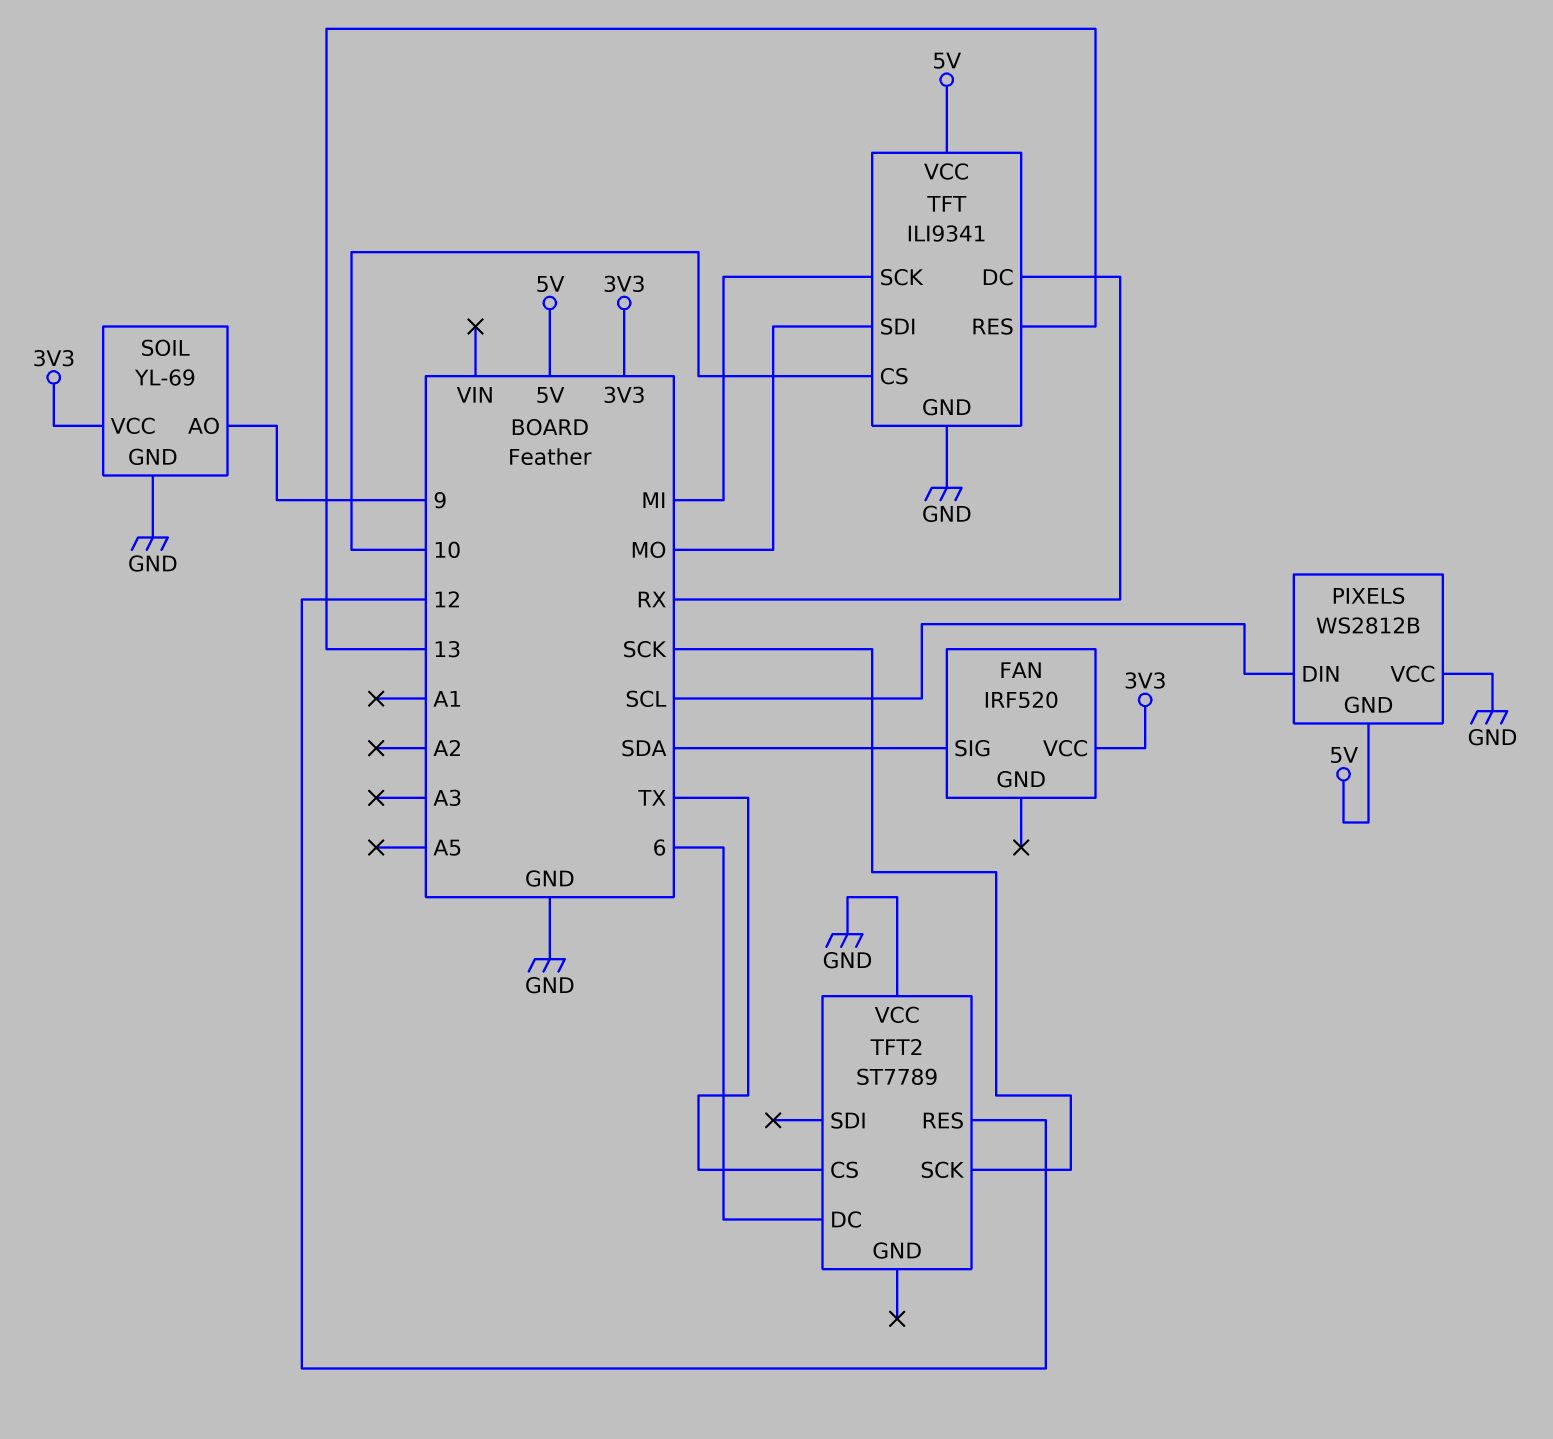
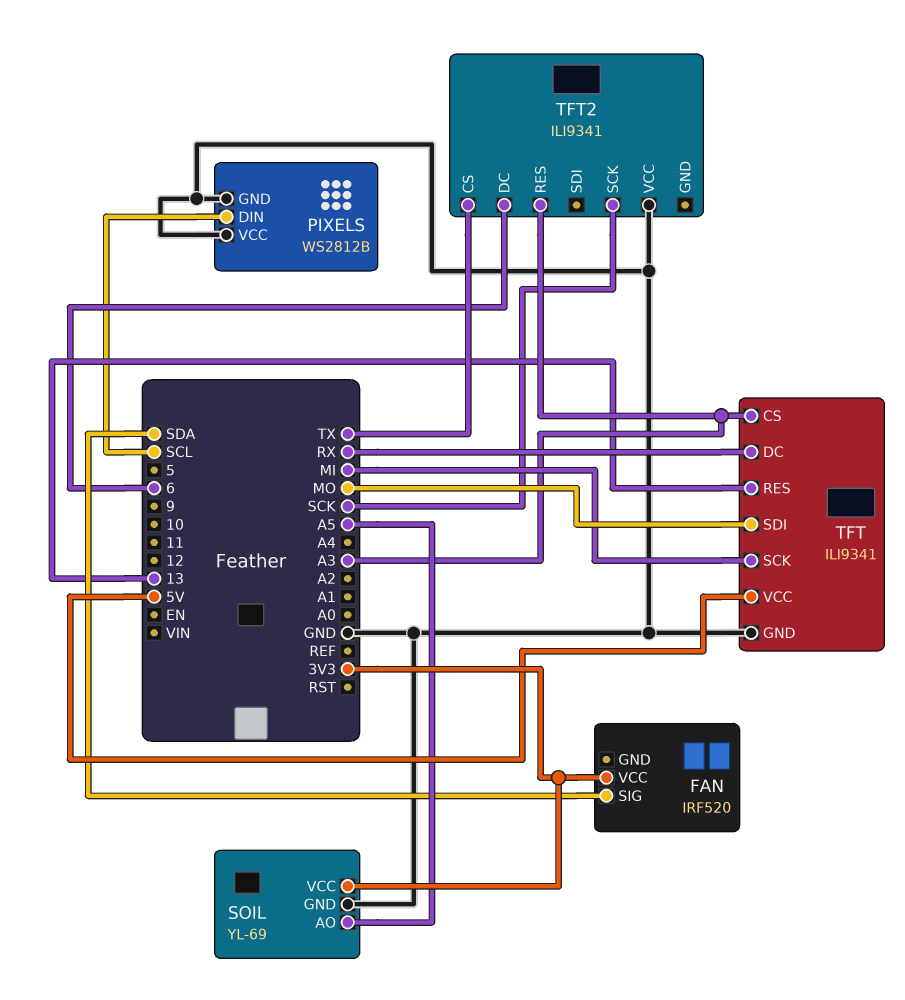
PIXELS pin GND: 5V -> GND
SOIL pin AO: 9 -> A5
TFT pin CS: 10 -> A3
TFT2: ST7789 -> ILI9341
TFT2 pin RES: 12 -> A3

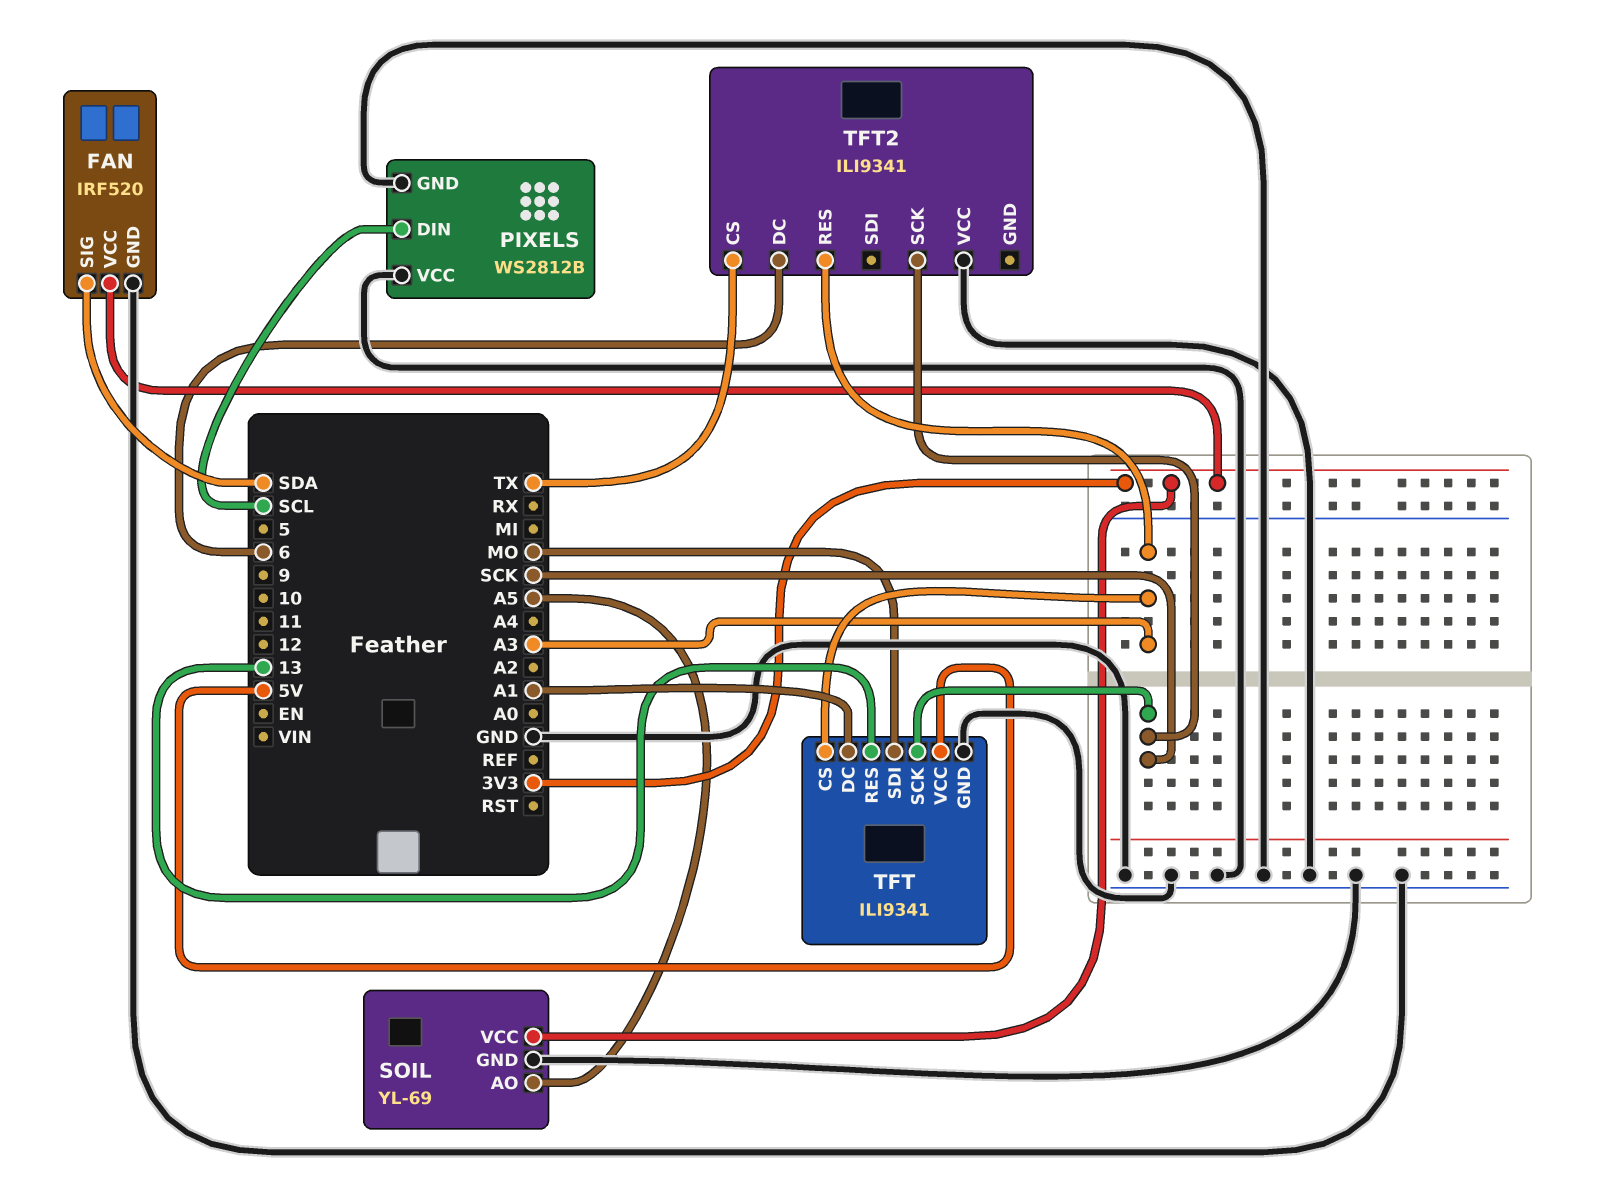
FAN pin GND: none -> GND
TFT pin DC: RX -> A1
TFT pin SCK: MI -> SCK

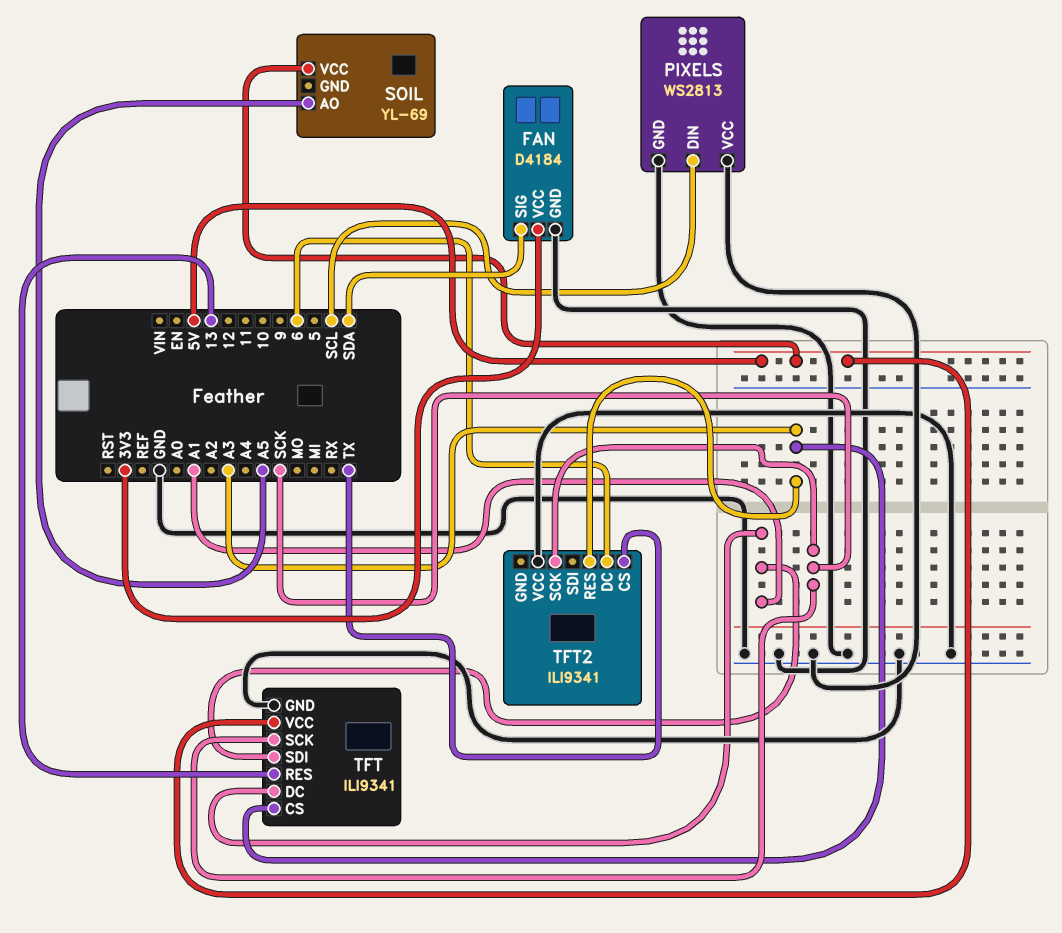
FAN: IRF520 -> D4184
PIXELS: WS2812B -> WS2813
SOIL pin GND: GND -> none
SOIL pin VCC: 3V3 -> 5V
TFT pin SDI: MO -> A1

